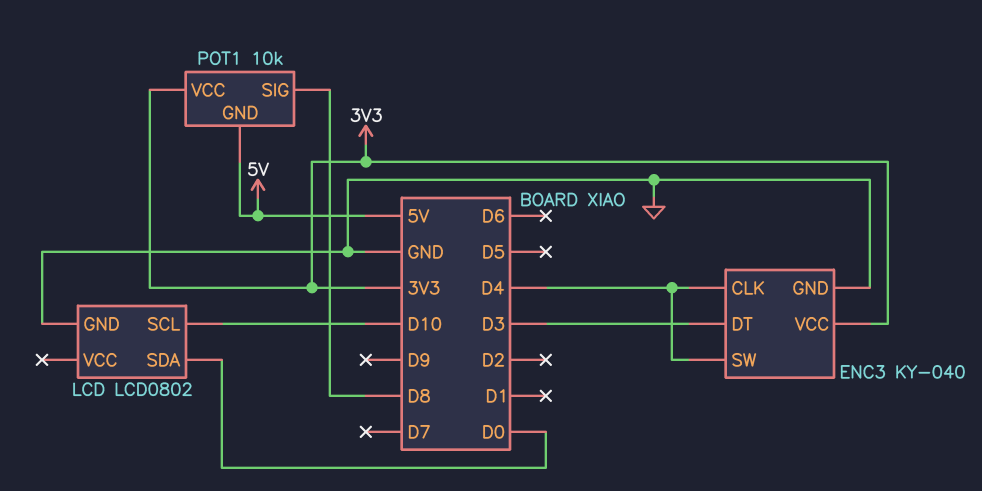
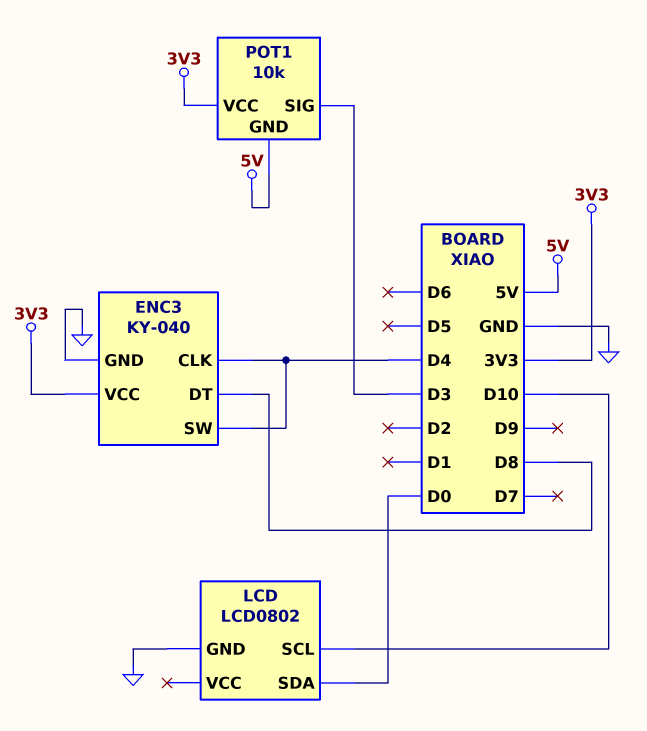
ENC3 pin DT: D3 -> D8
POT1 pin SIG: D8 -> D3

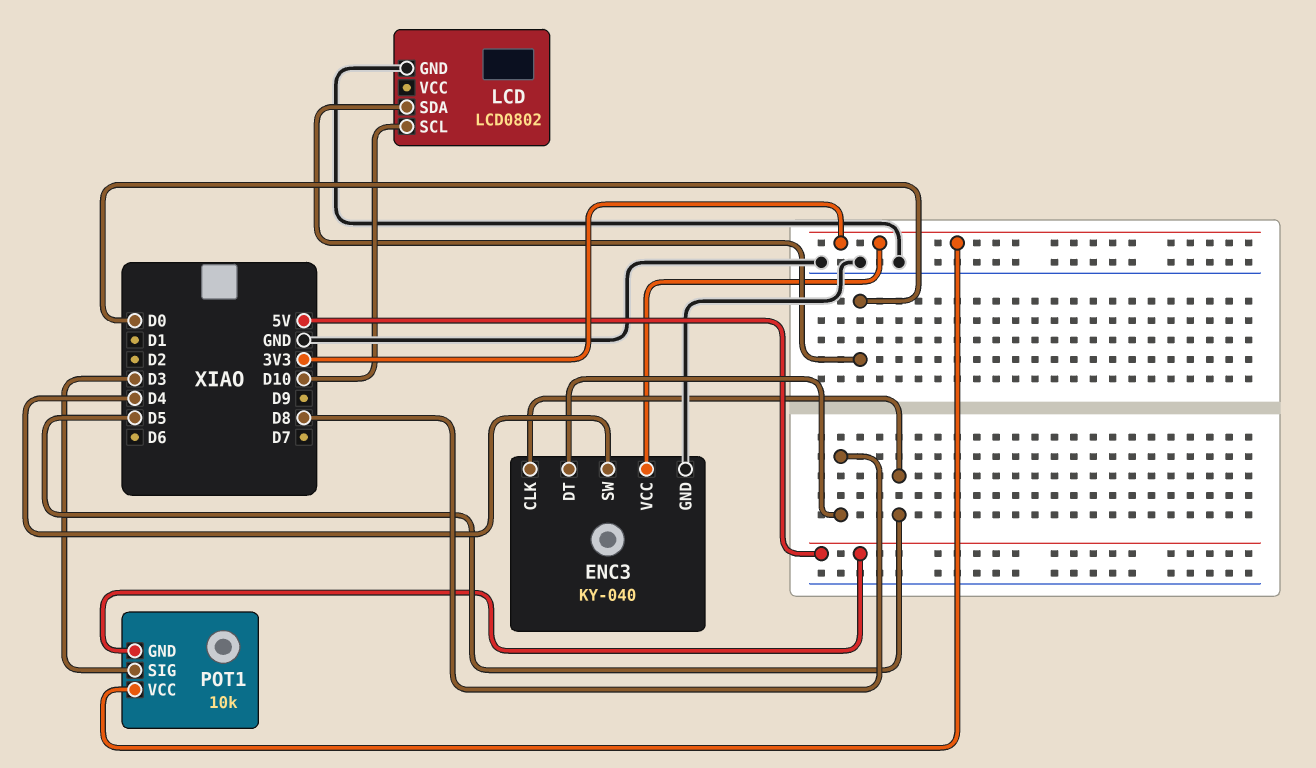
ENC3 pin CLK: D4 -> D5

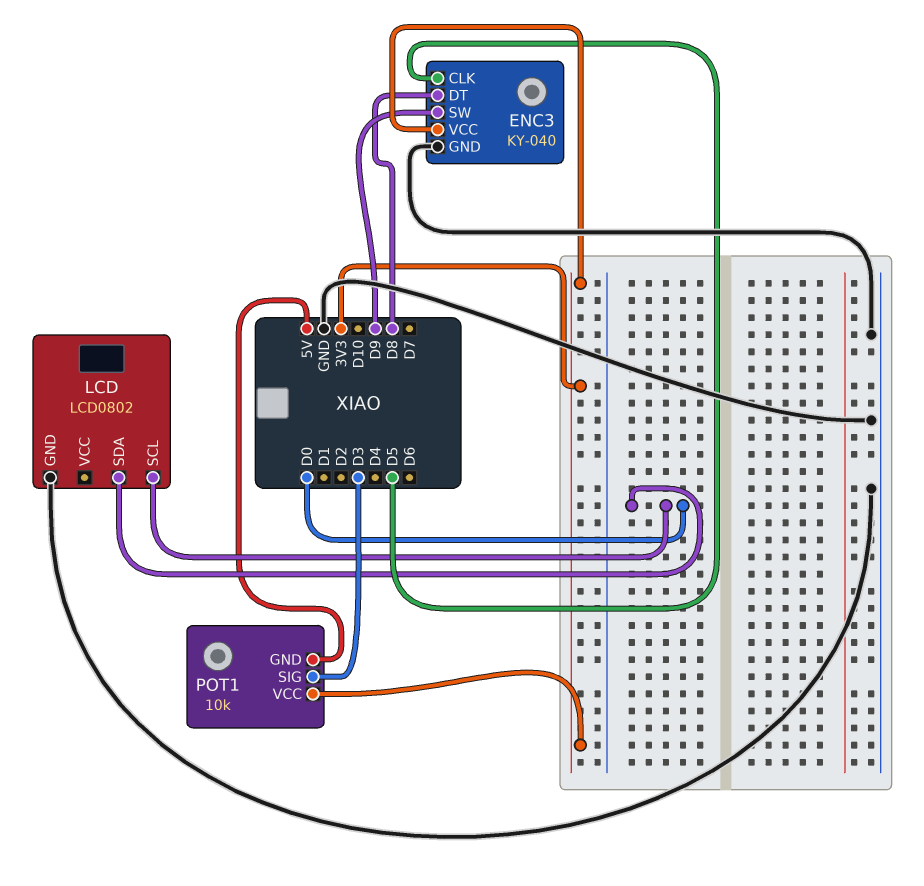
ENC3 pin SW: D4 -> D9
LCD pin SCL: D10 -> D0

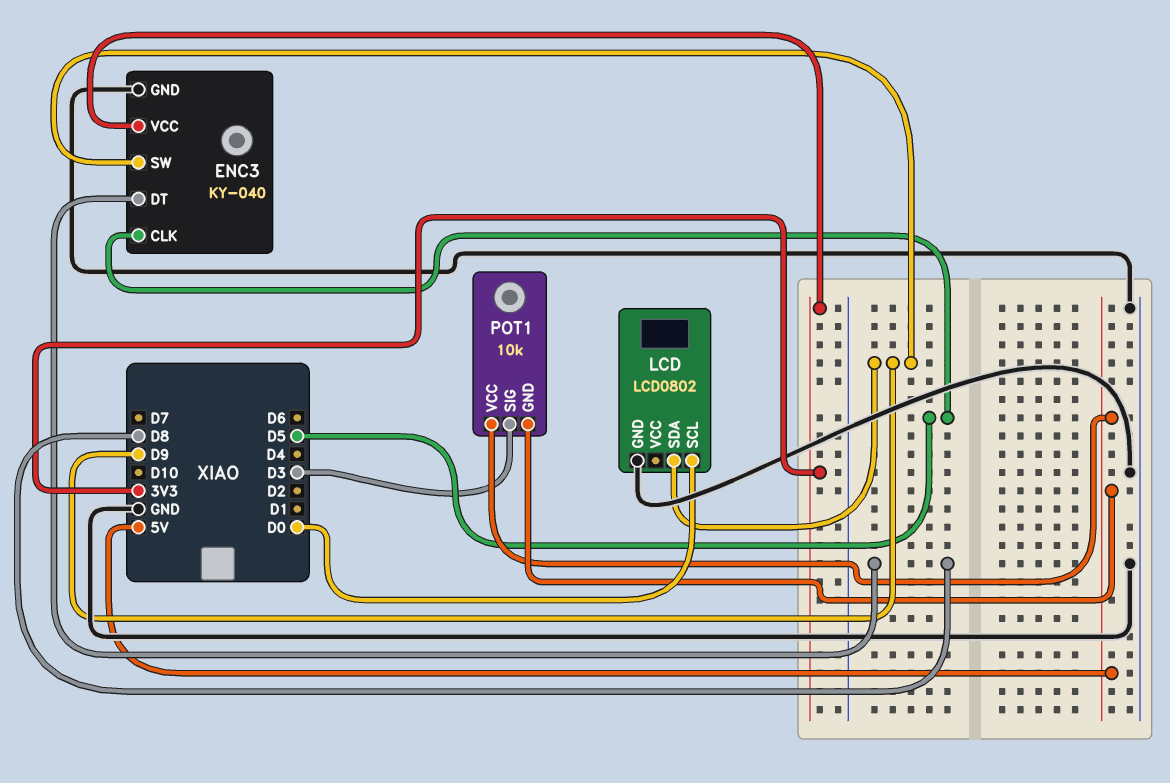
LCD pin SDA: D0 -> D9
POT1 pin VCC: 3V3 -> 5V

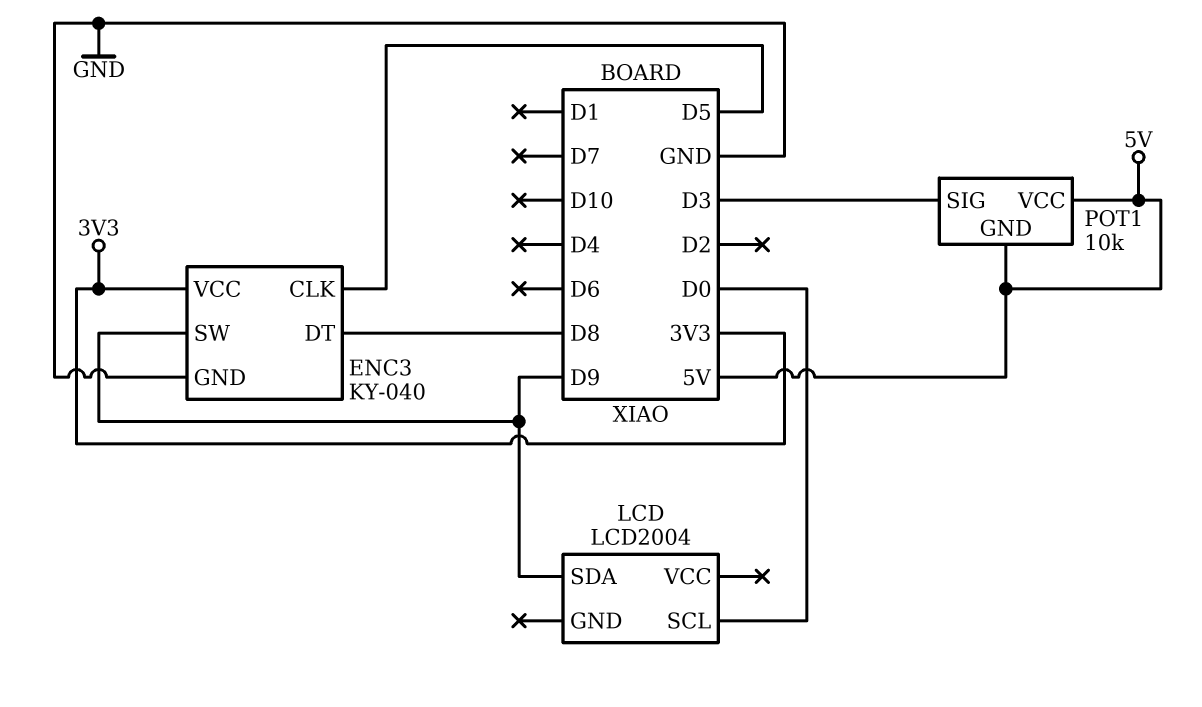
LCD: LCD0802 -> LCD2004
LCD pin GND: GND -> none

